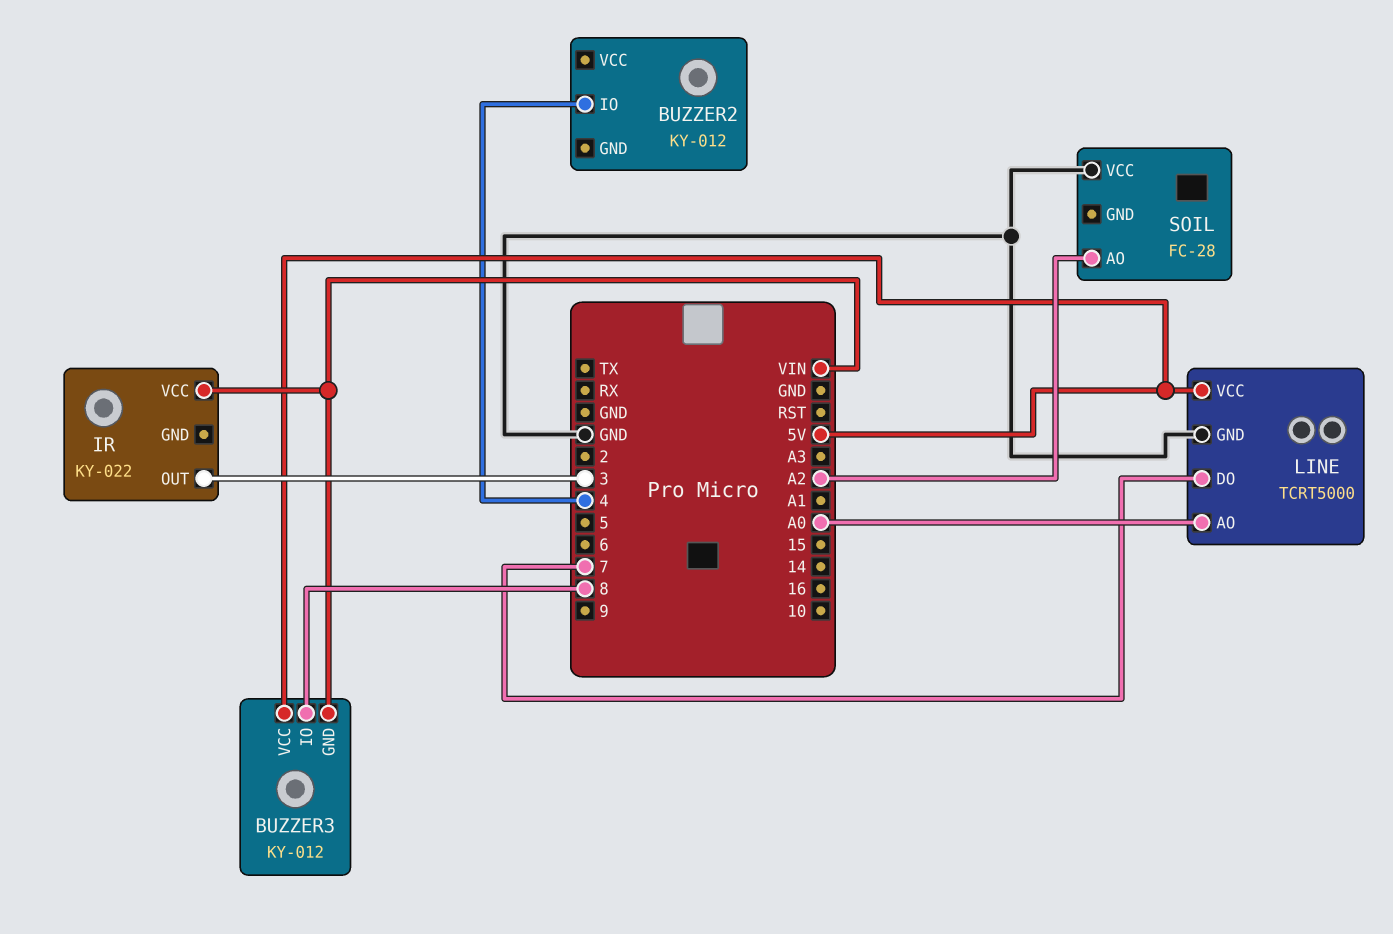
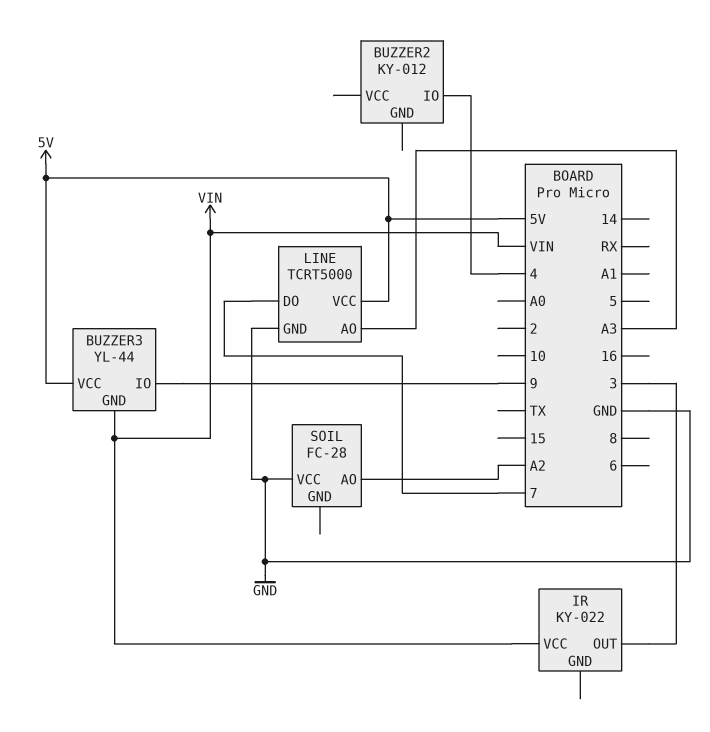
BUZZER3: KY-012 -> YL-44
BUZZER3 pin IO: 8 -> 9
LINE pin AO: A0 -> A3

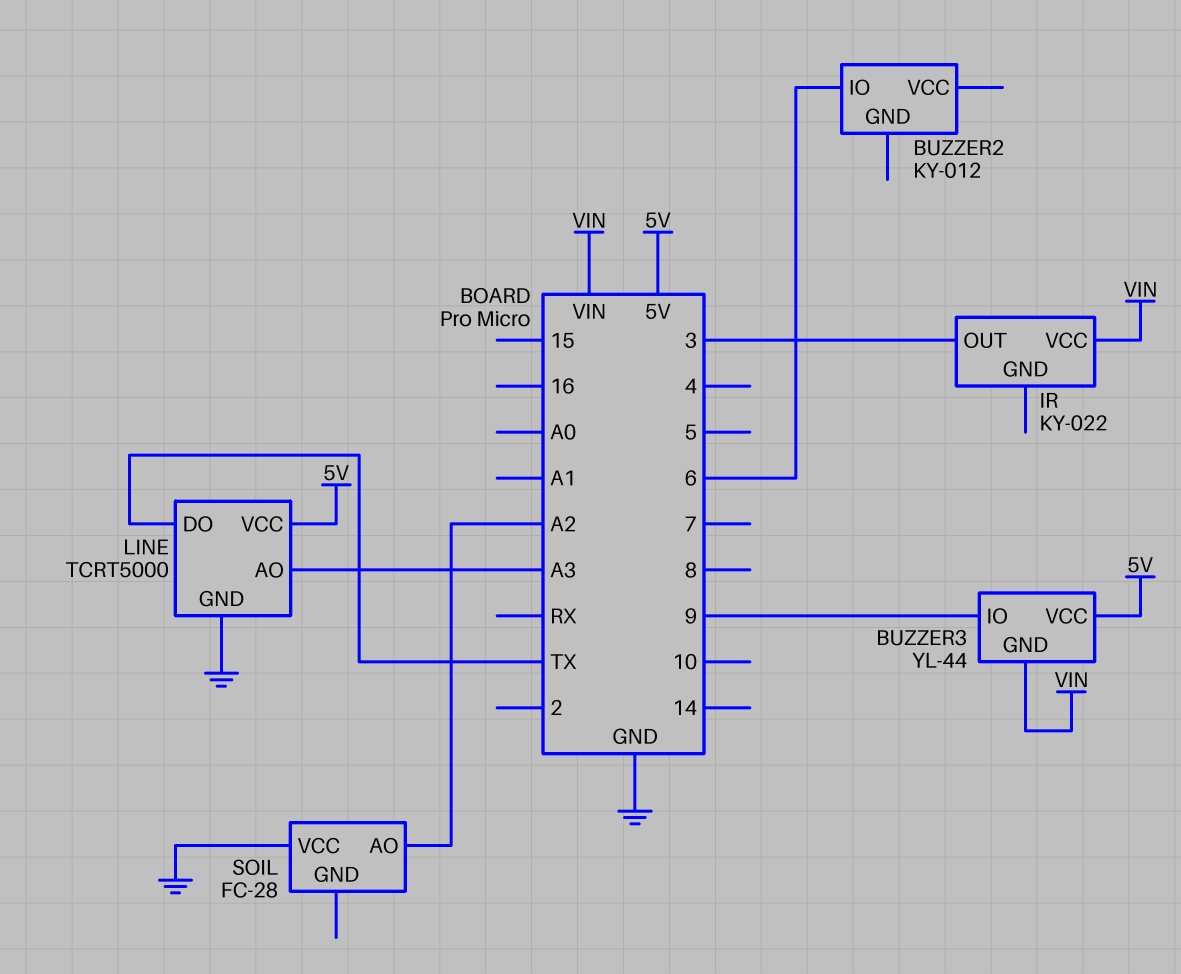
BUZZER2 pin IO: 4 -> 6
LINE pin DO: 7 -> TX

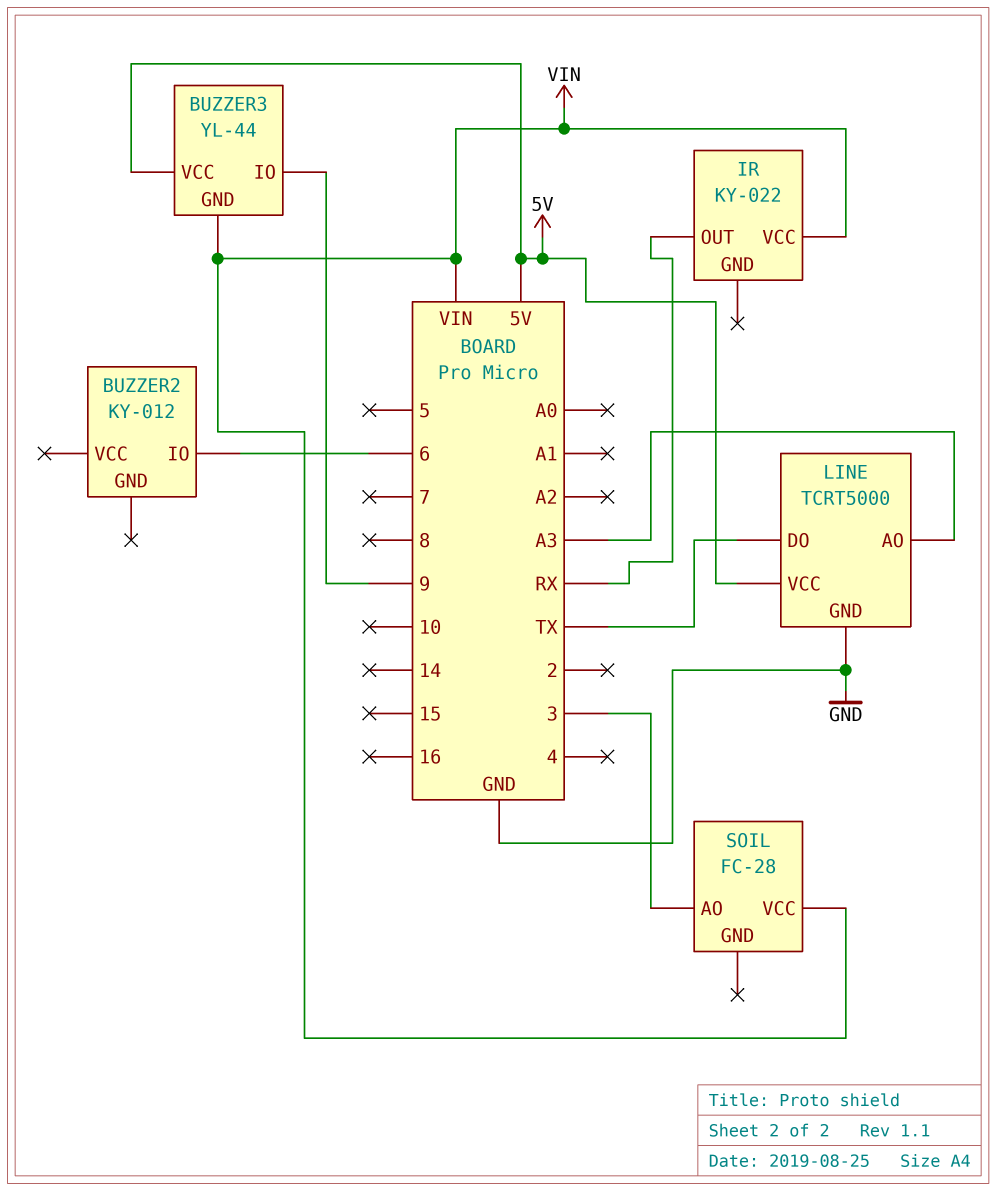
IR pin OUT: 3 -> RX
SOIL pin AO: A2 -> 3
SOIL pin VCC: GND -> VIN

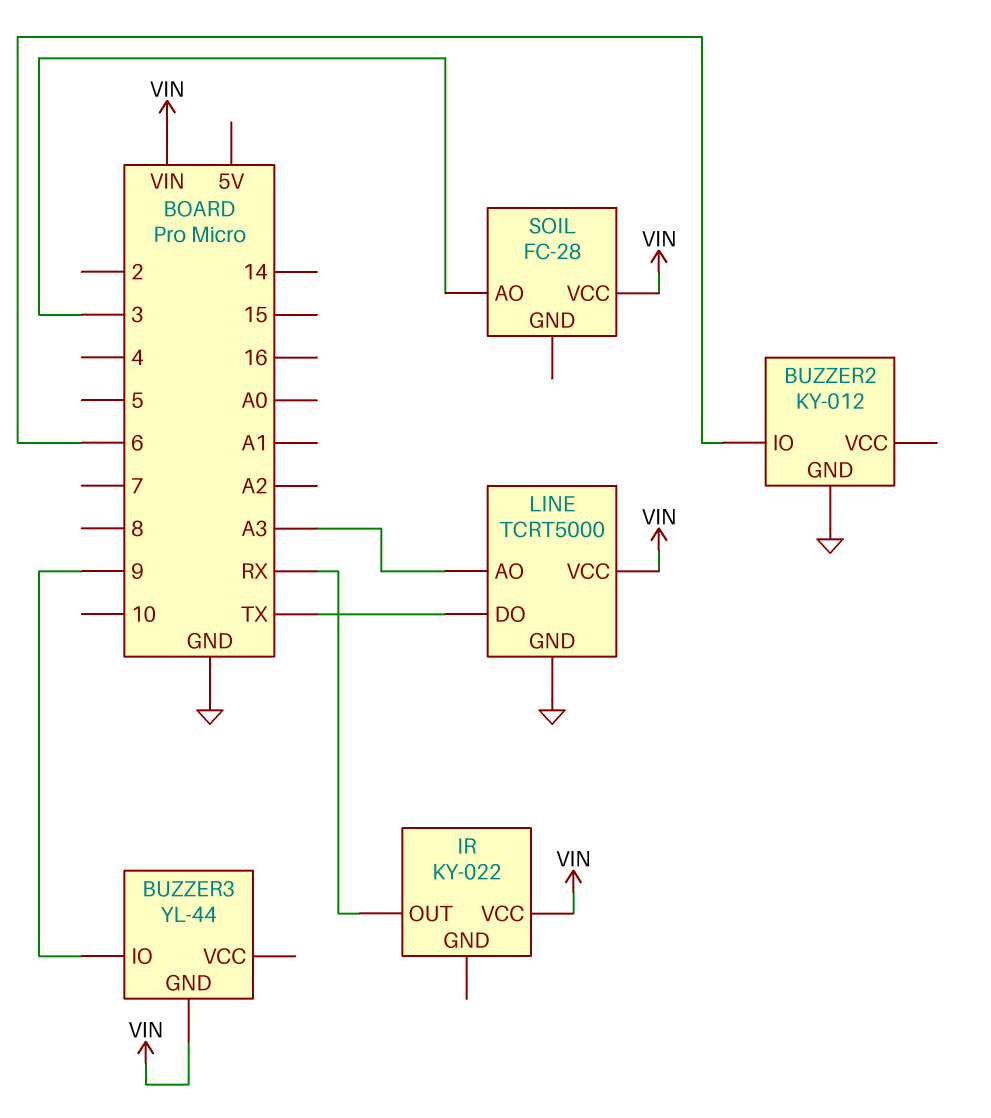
BUZZER2 pin GND: none -> GND
BUZZER3 pin VCC: 5V -> none
LINE pin VCC: 5V -> VIN

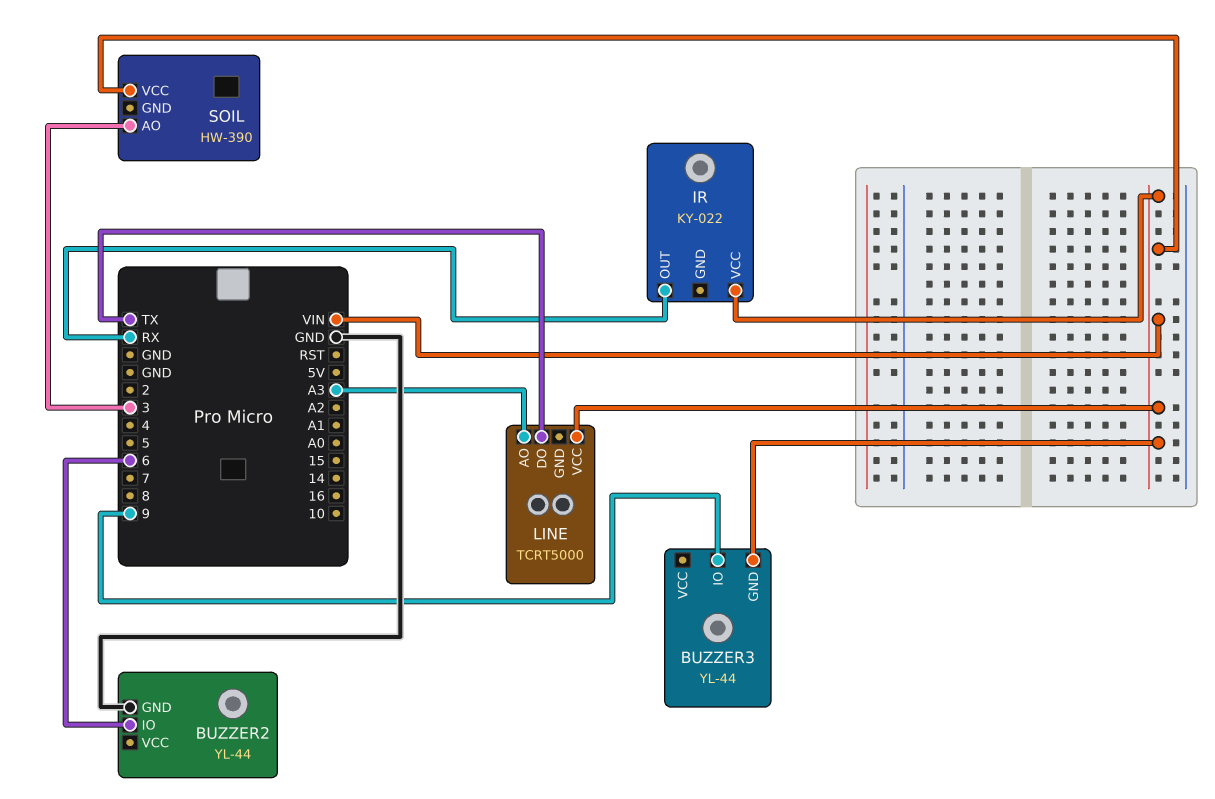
BUZZER2: KY-012 -> YL-44
LINE pin GND: GND -> none
SOIL: FC-28 -> HW-390

